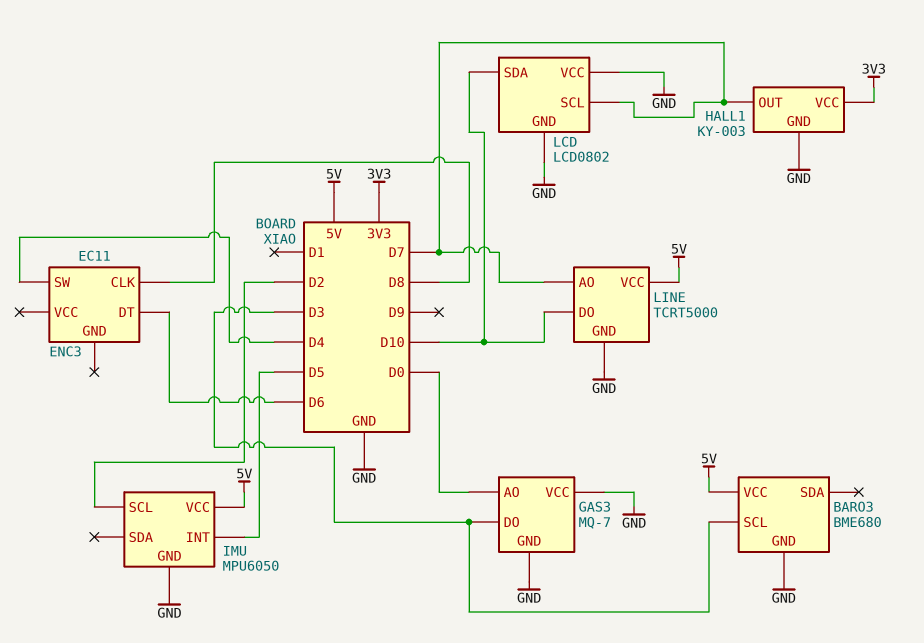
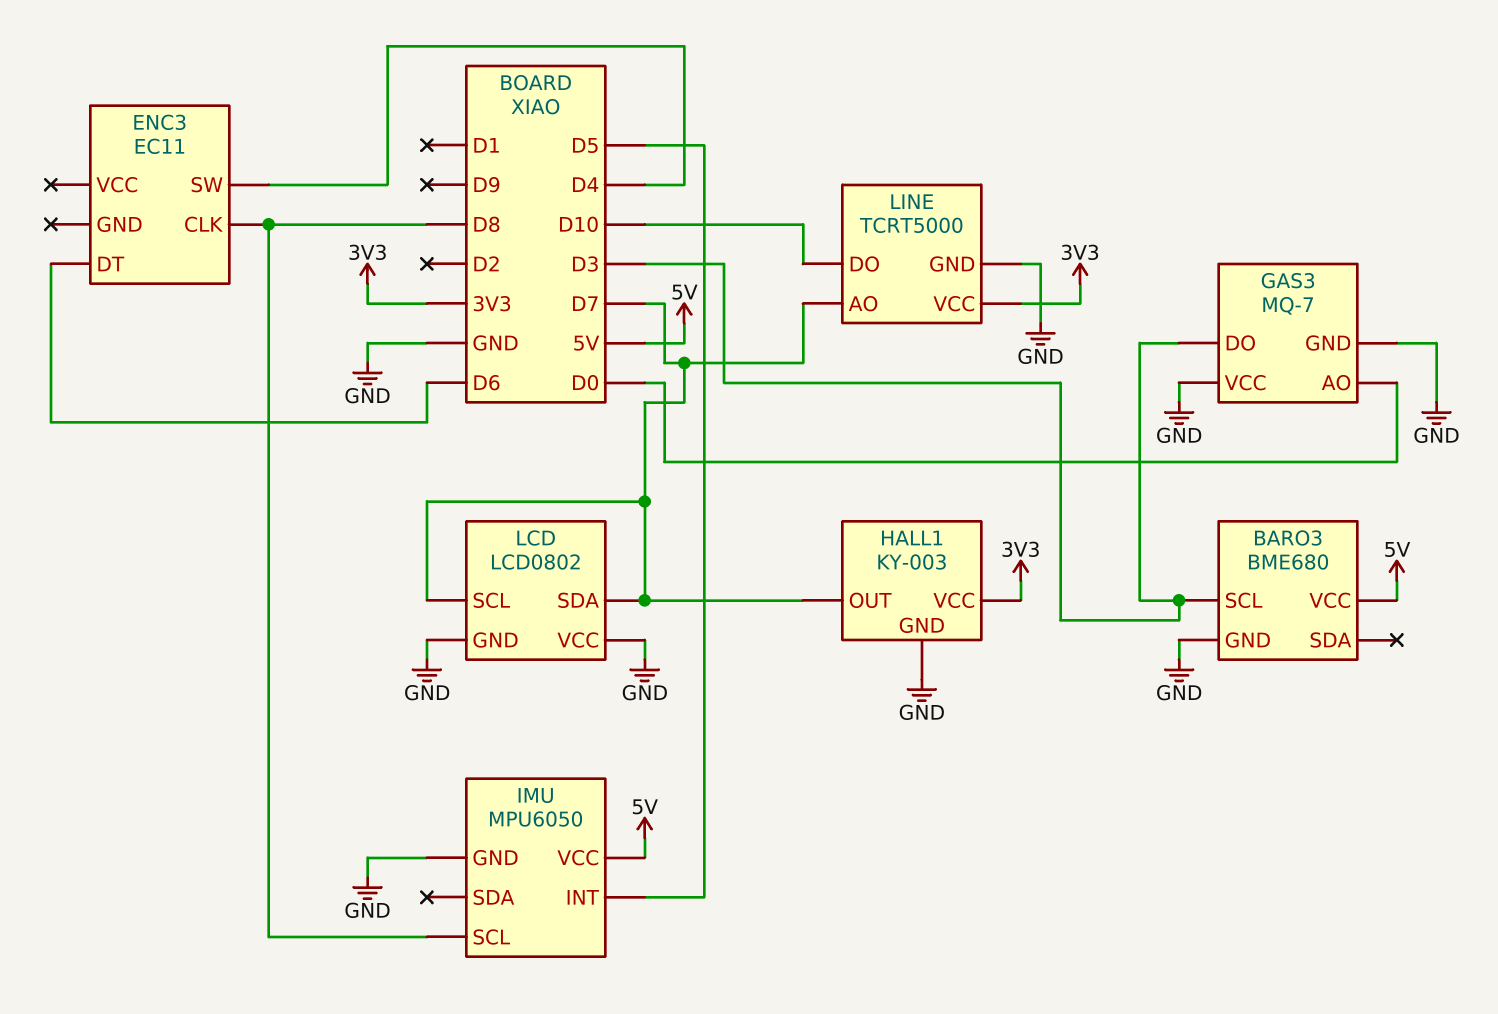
IMU pin SCL: D2 -> D8
LCD pin SDA: D10 -> D7
LINE pin VCC: 5V -> 3V3

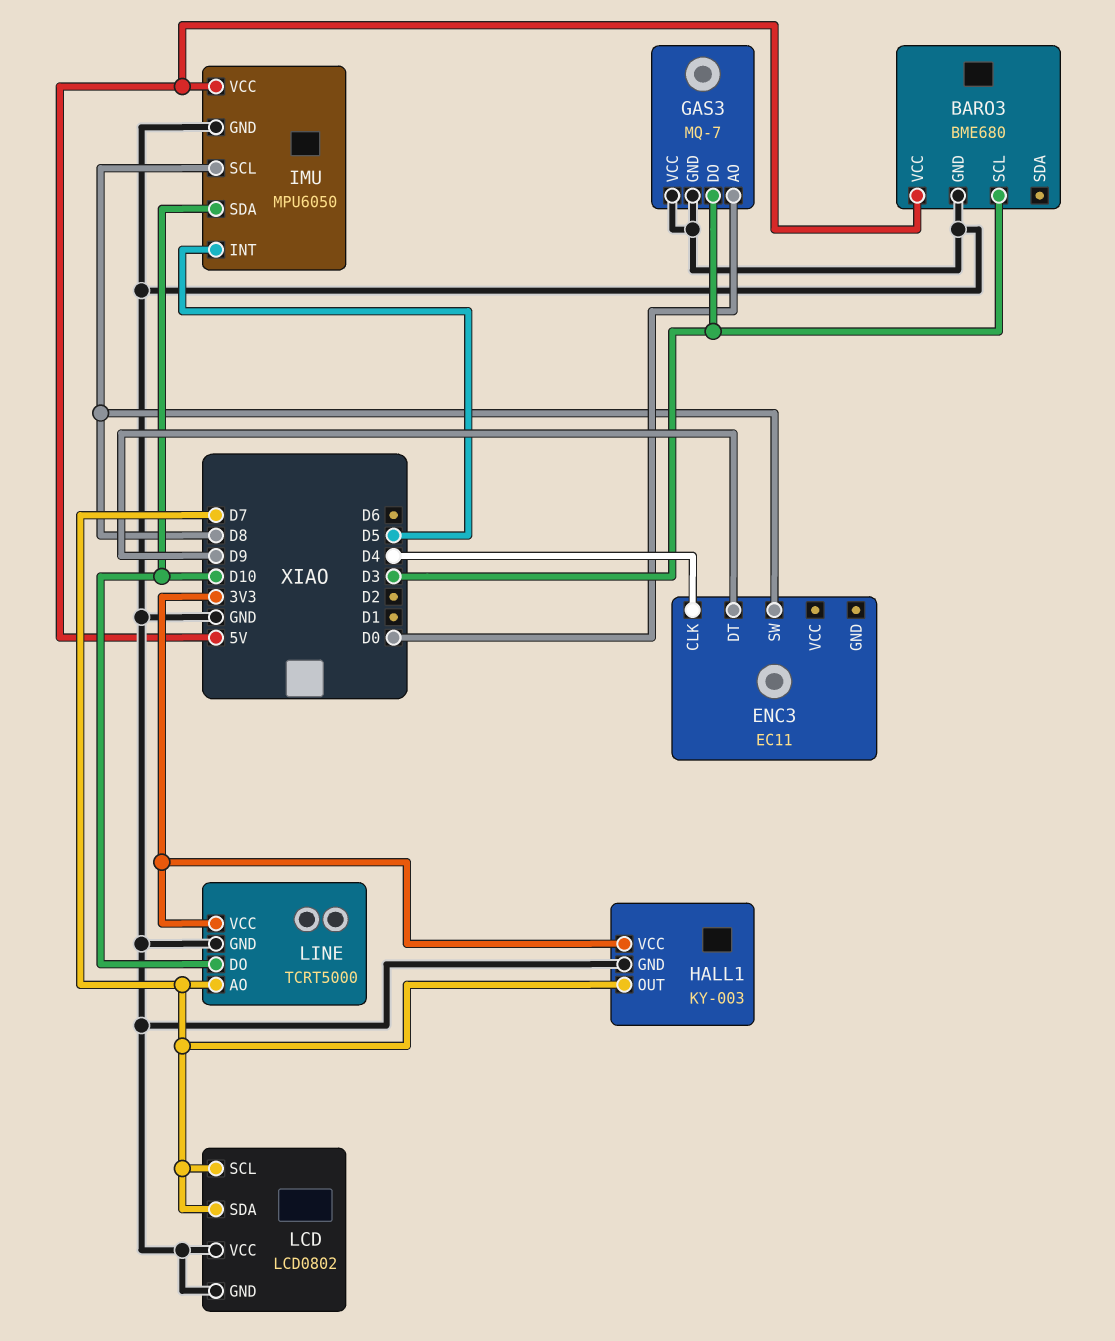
ENC3 pin CLK: D8 -> D4
ENC3 pin DT: D6 -> D9
ENC3 pin SW: D4 -> D8
IMU pin SDA: none -> D10

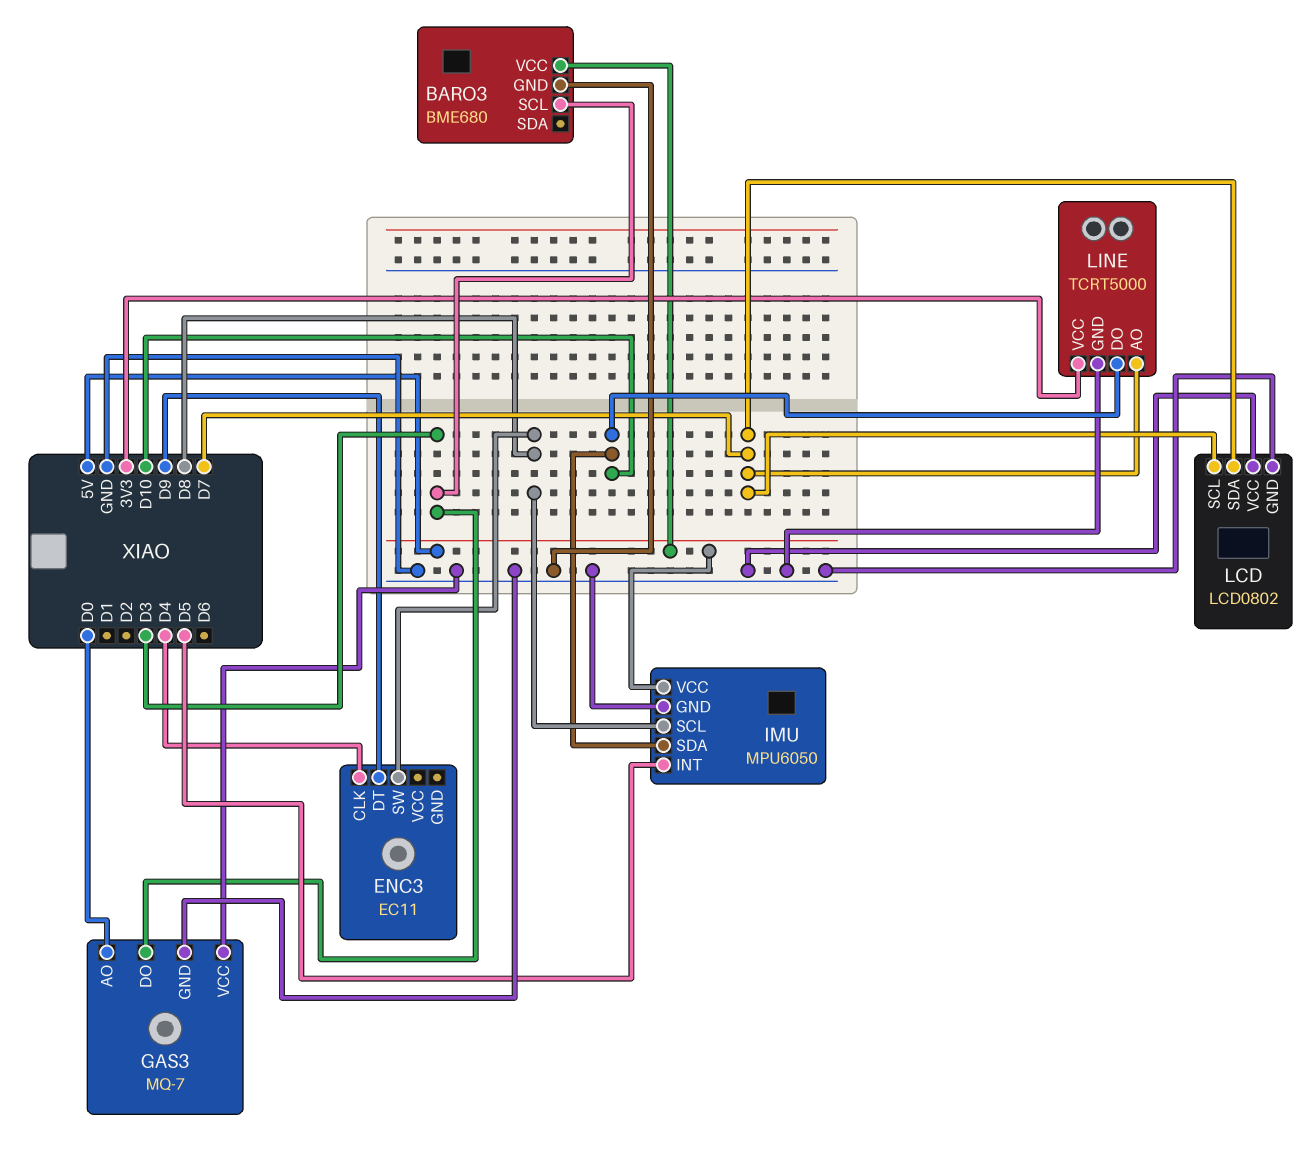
HALL1: KY-003 -> none
HALL1 pin GND: GND -> none
HALL1 pin OUT: D7 -> none
HALL1 pin VCC: 3V3 -> none

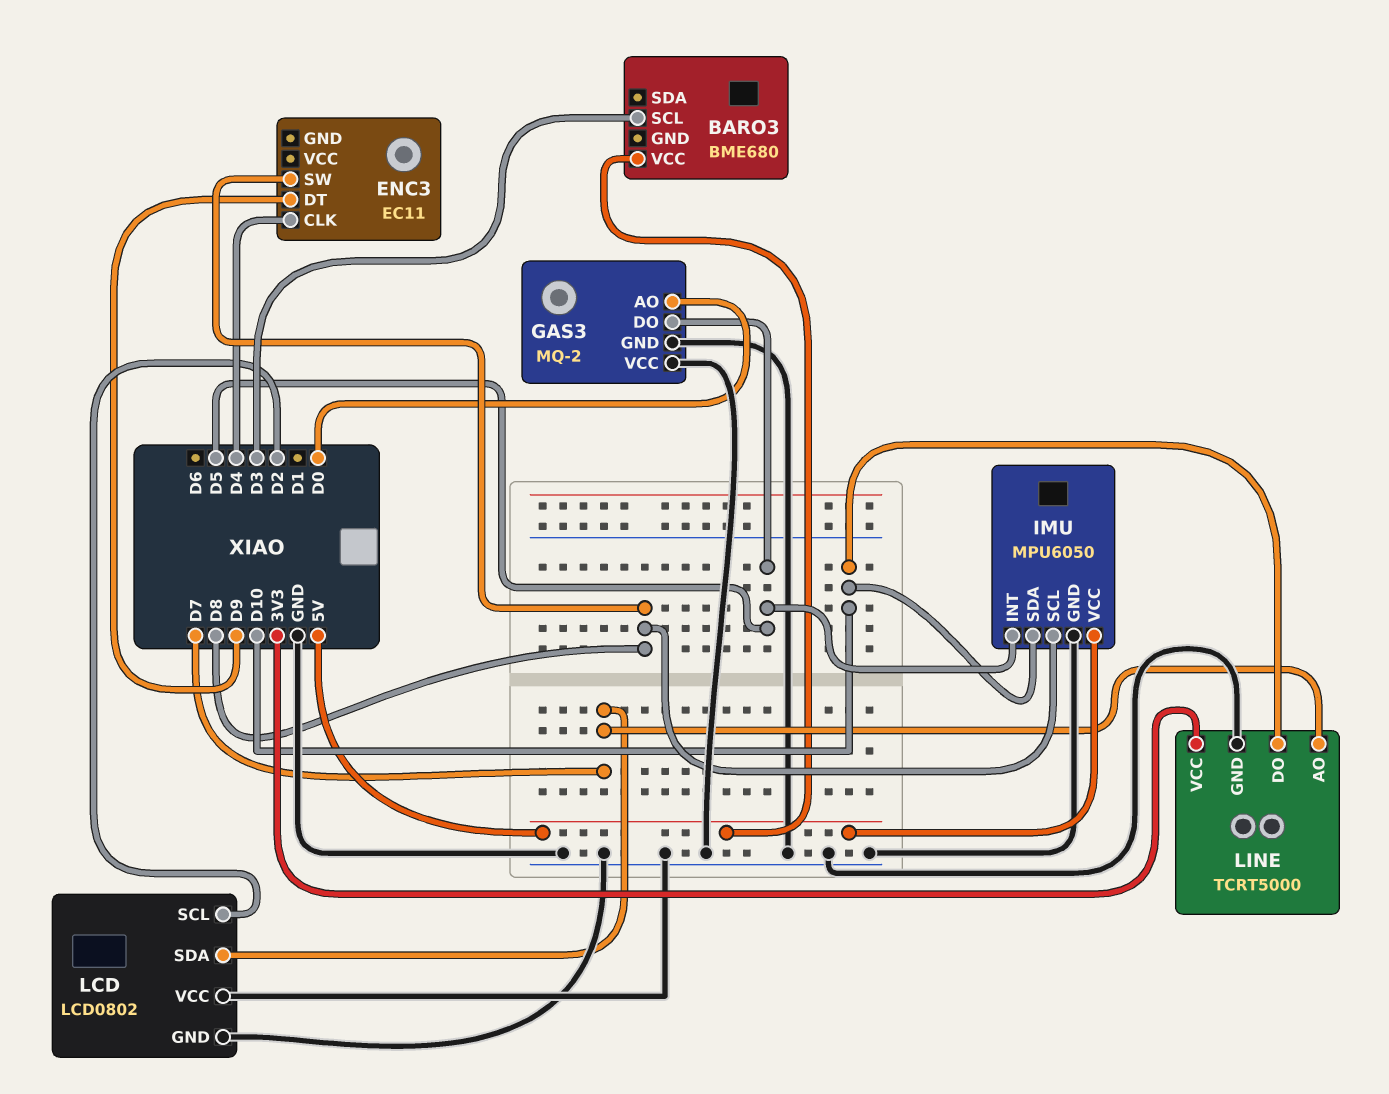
BARO3 pin GND: GND -> none
GAS3: MQ-7 -> MQ-2
GAS3 pin DO: D3 -> D5
LCD pin SCL: D7 -> D2

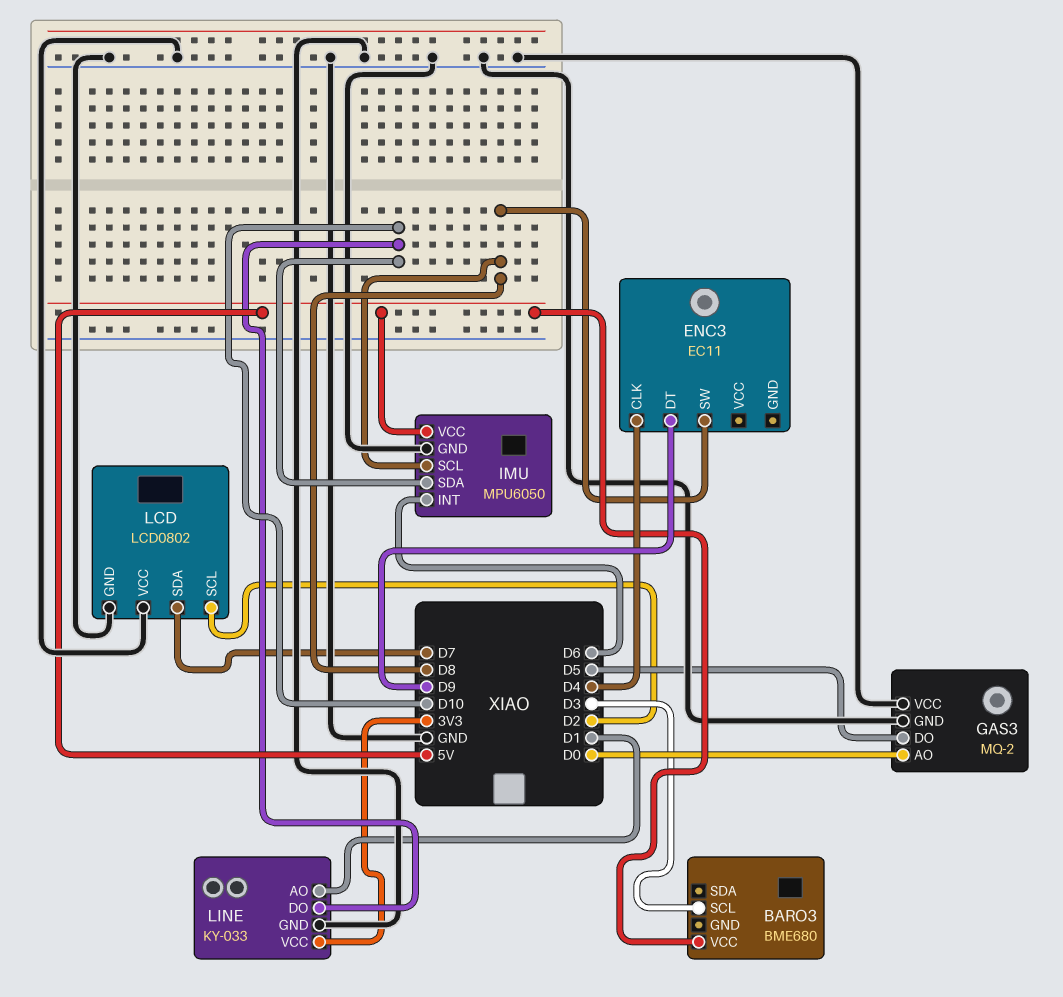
IMU pin INT: D5 -> D6
LINE: TCRT5000 -> KY-033
LINE pin AO: D7 -> D1

